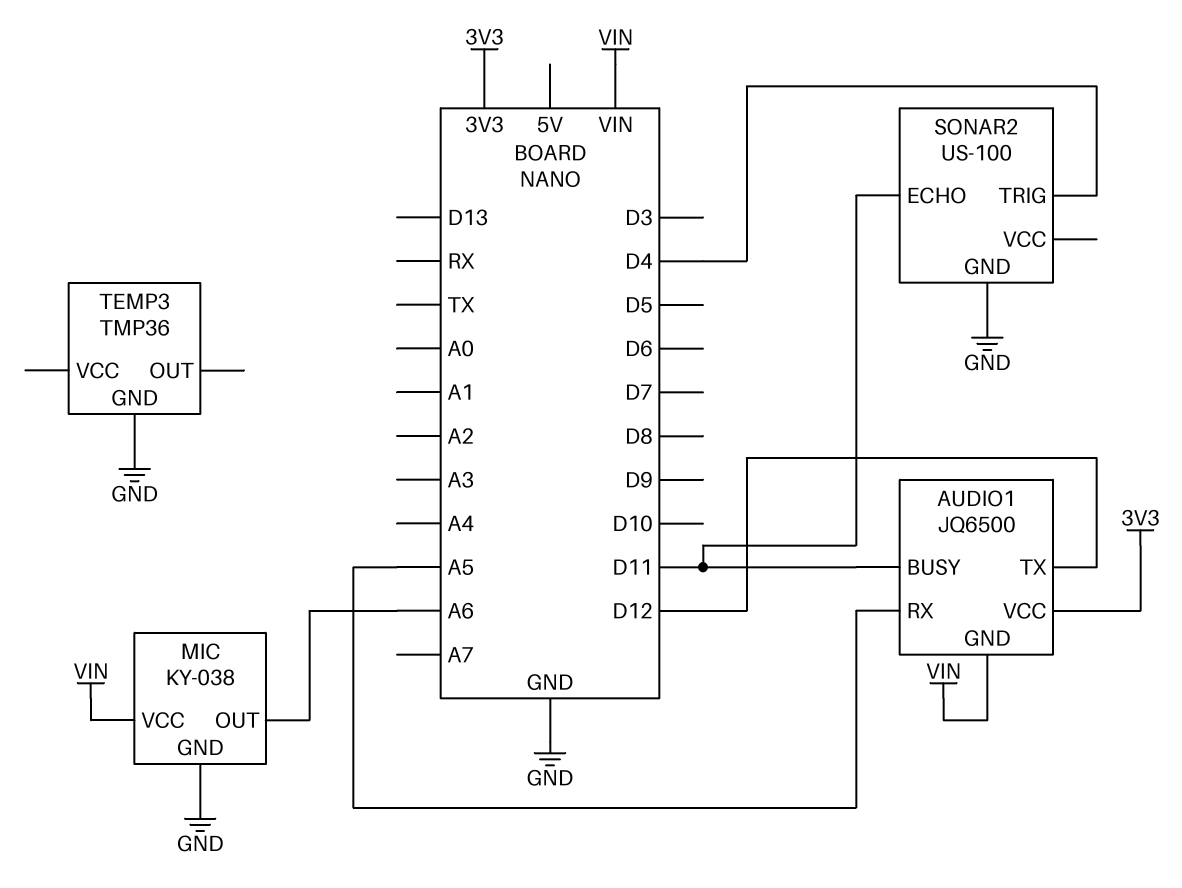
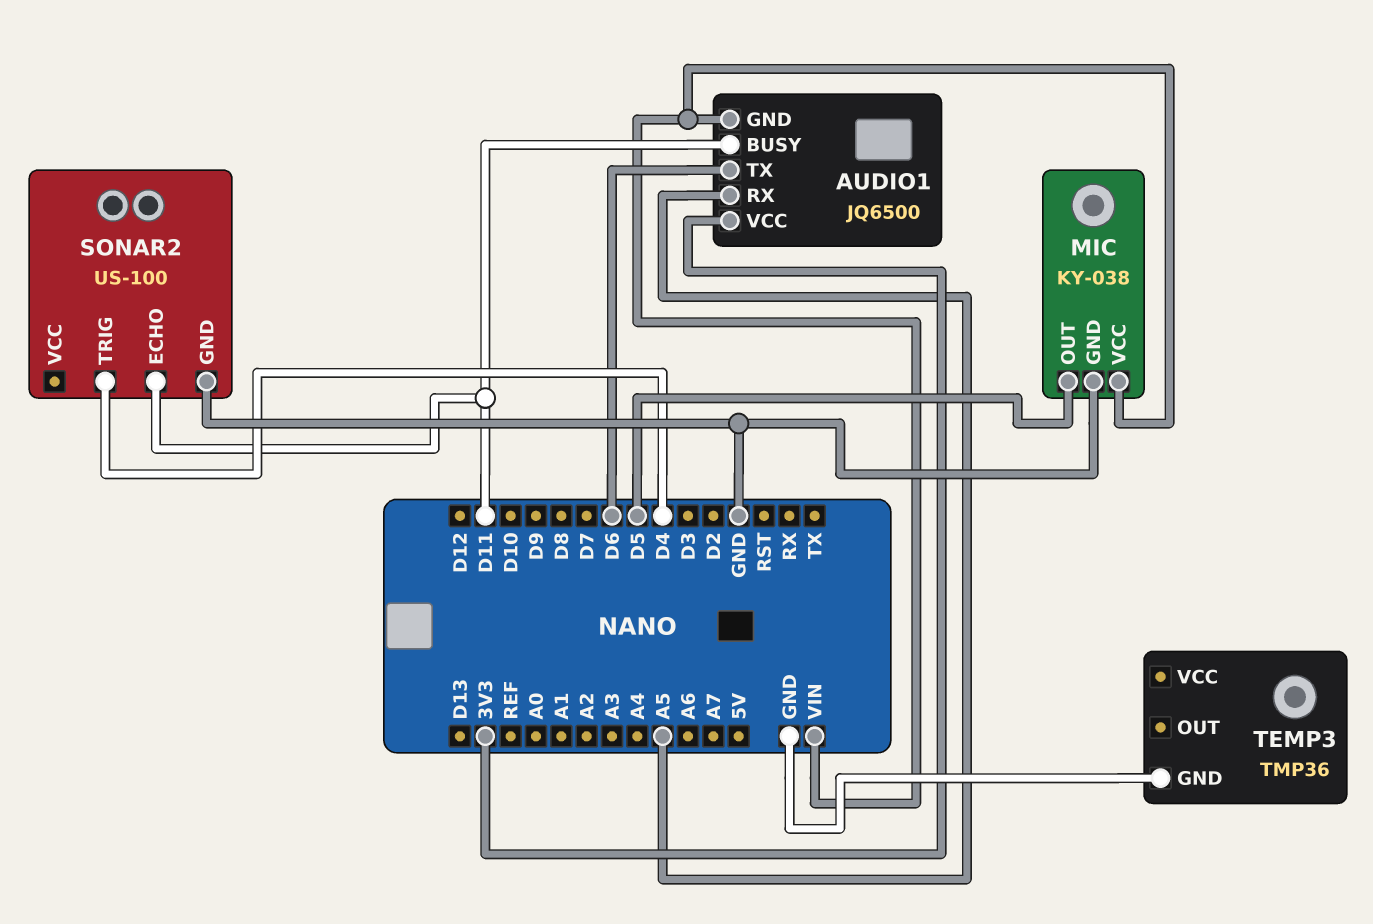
AUDIO1 pin TX: D12 -> D6
MIC pin OUT: A6 -> D5

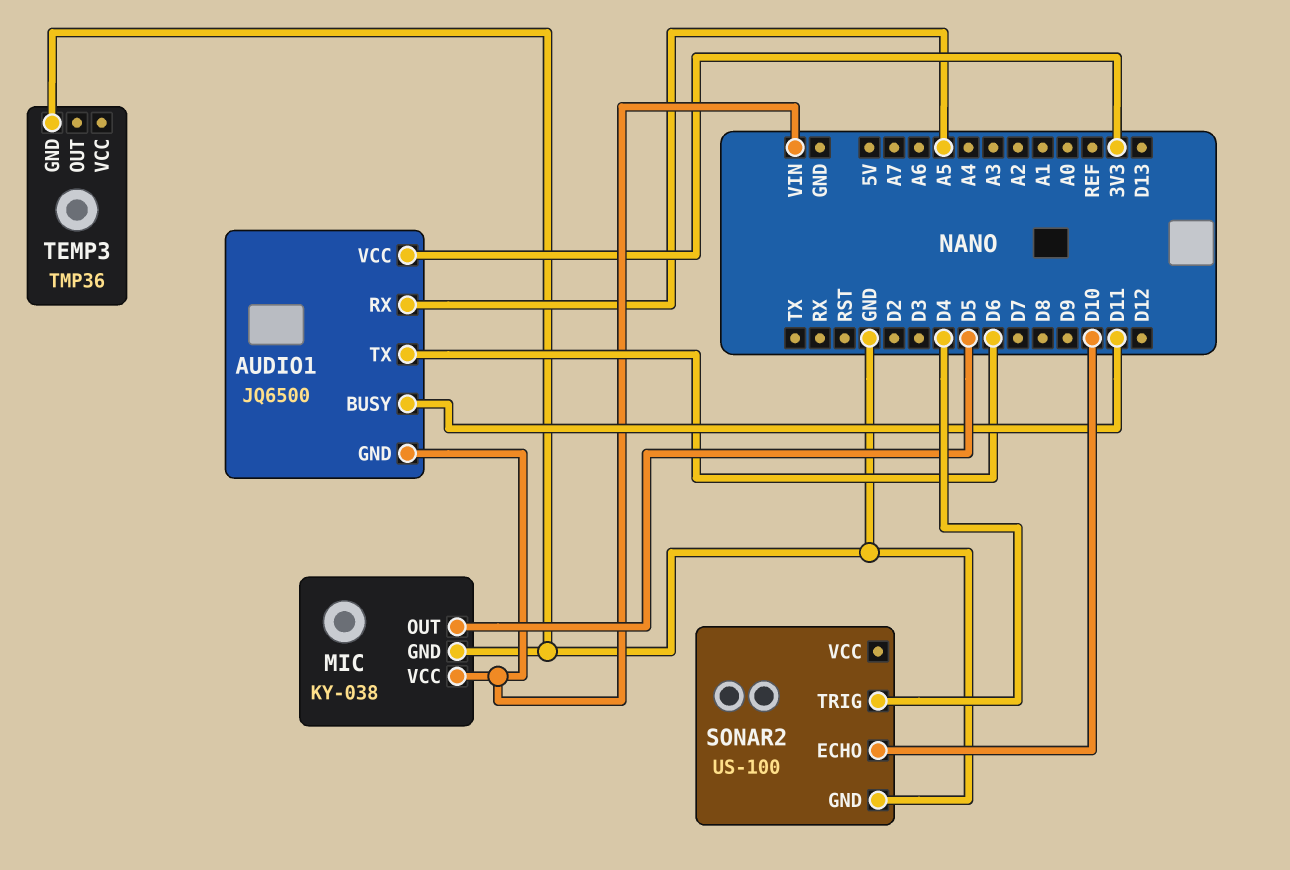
SONAR2 pin ECHO: D11 -> D10

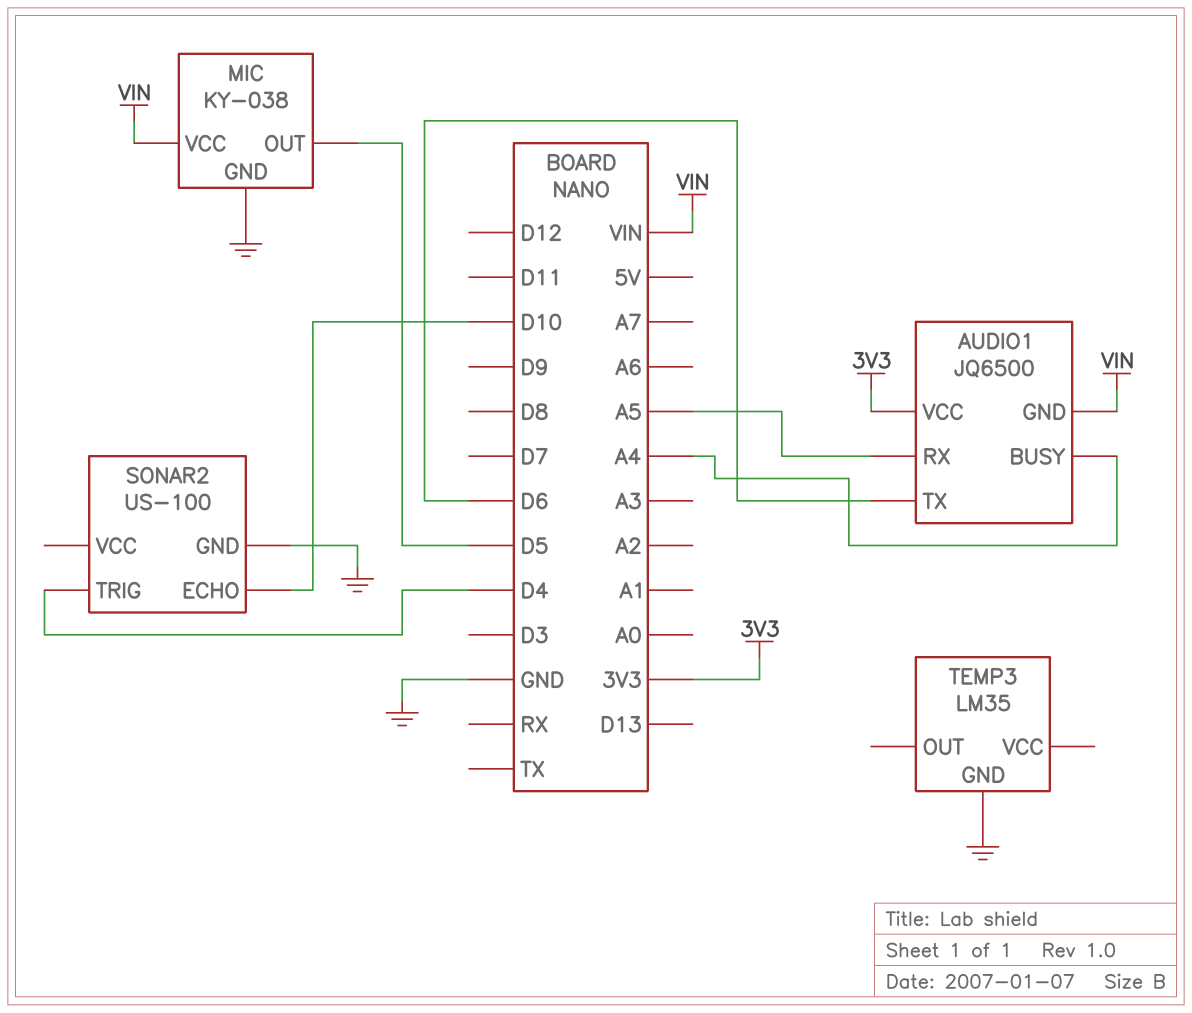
AUDIO1 pin BUSY: D11 -> A4
TEMP3: TMP36 -> LM35

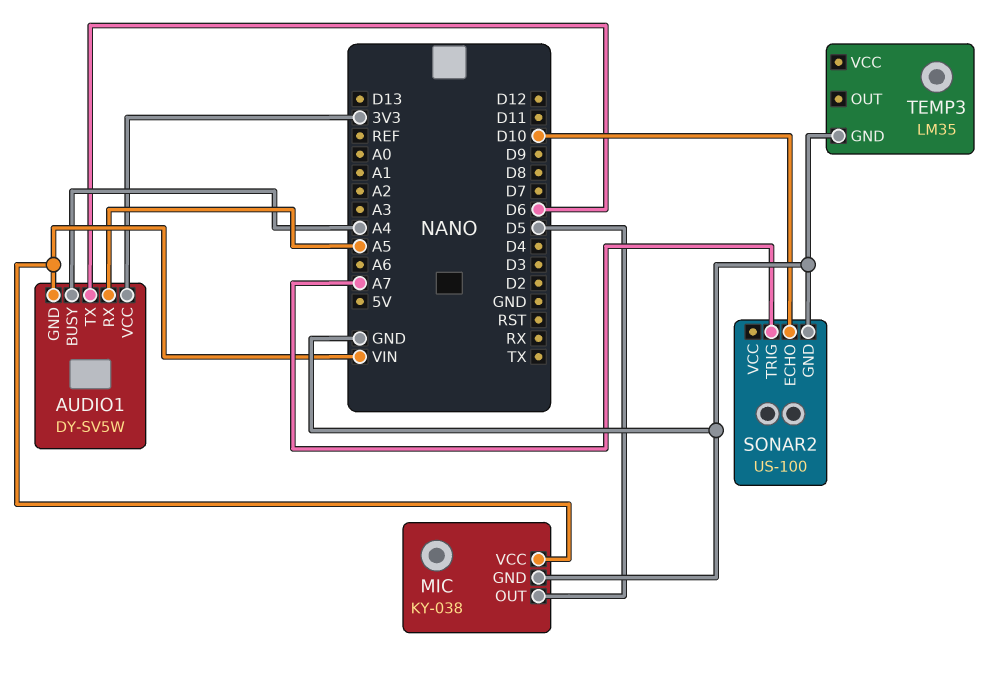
AUDIO1: JQ6500 -> DY-SV5W
SONAR2 pin TRIG: D4 -> A7

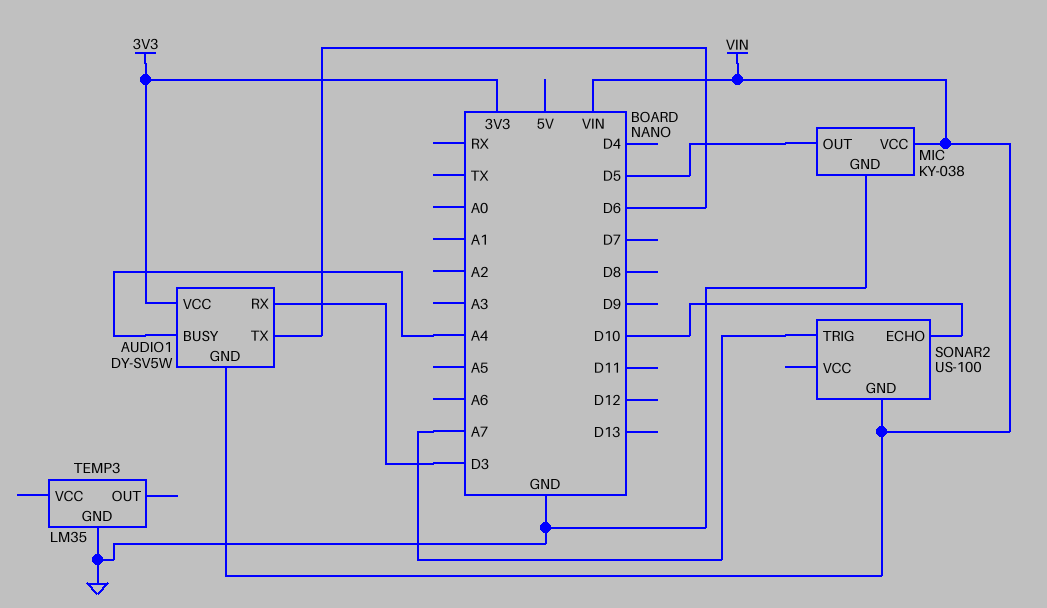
AUDIO1 pin RX: A5 -> D3
SONAR2 pin GND: GND -> VIN

